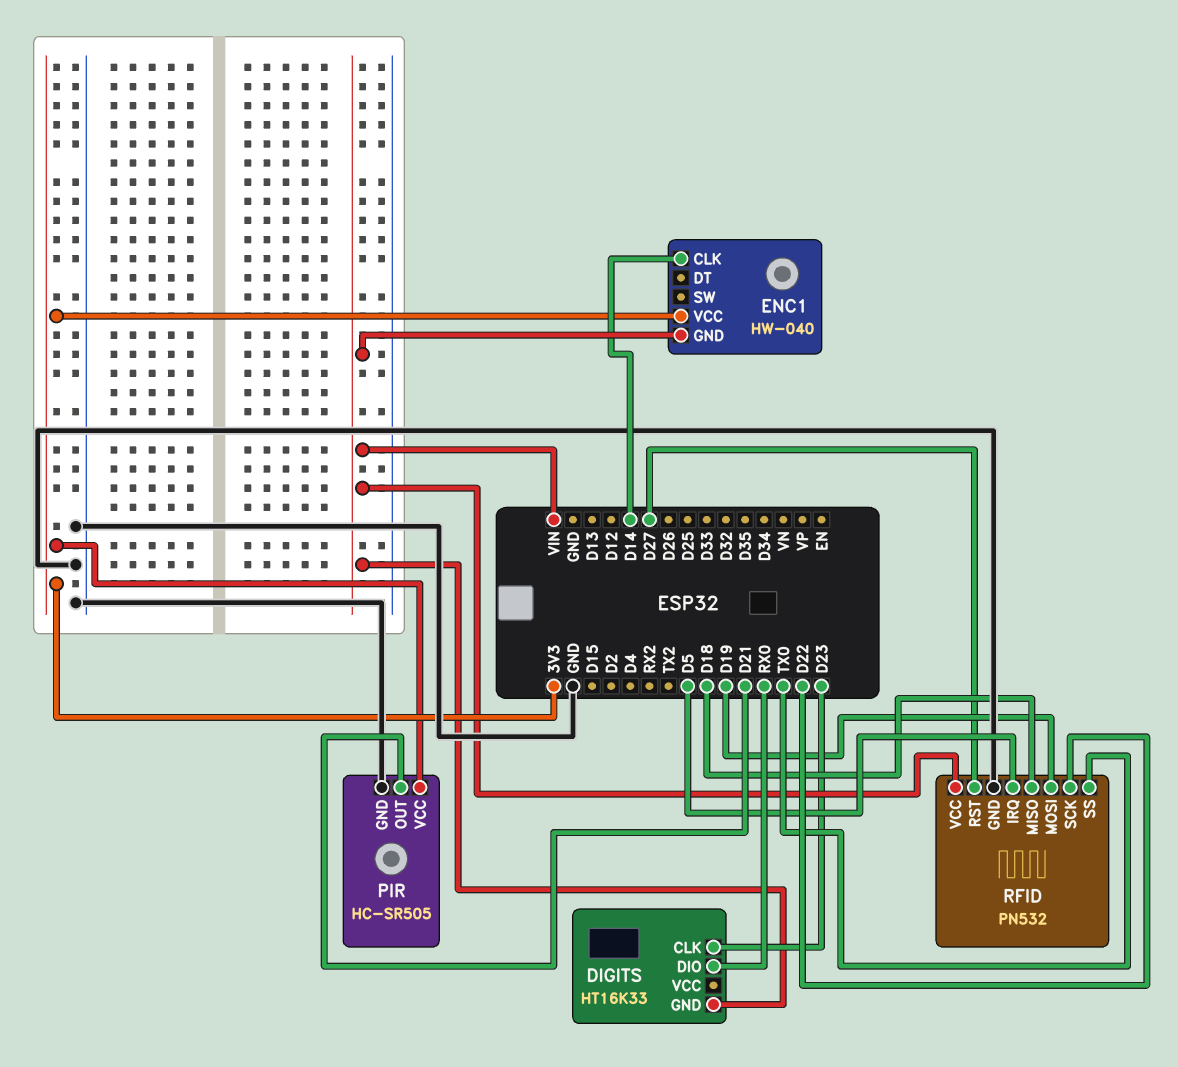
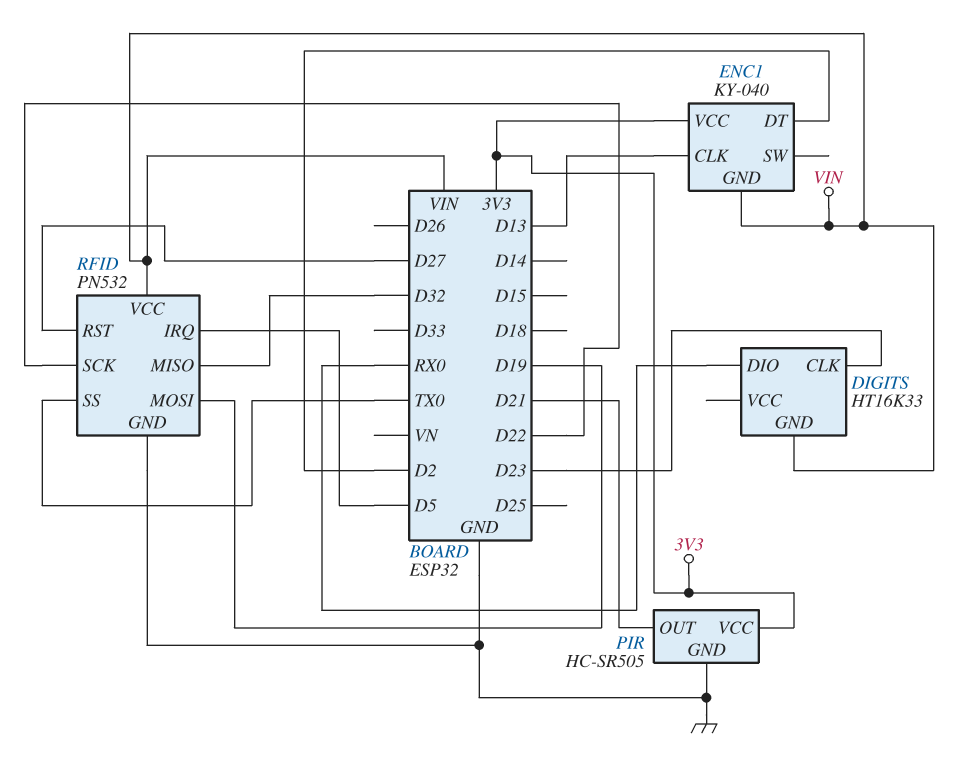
ENC1: HW-040 -> KY-040
ENC1 pin CLK: D14 -> D13
ENC1 pin DT: none -> D2
RFID pin MISO: D18 -> D32

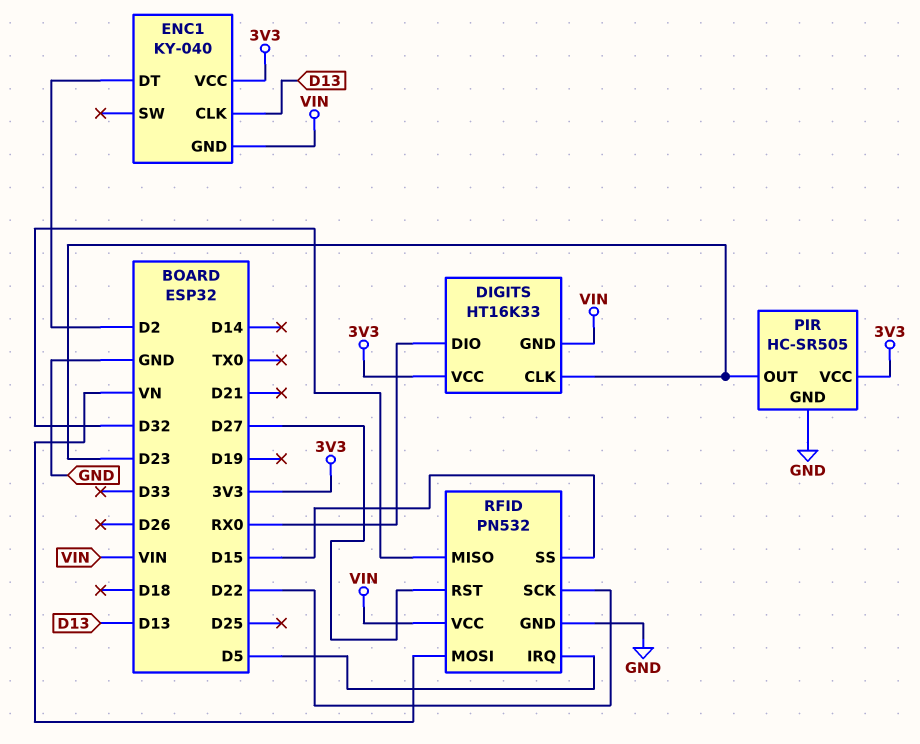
DIGITS pin VCC: none -> 3V3
PIR pin OUT: D21 -> D23
RFID pin MOSI: D19 -> VN
RFID pin SS: TX0 -> D15

